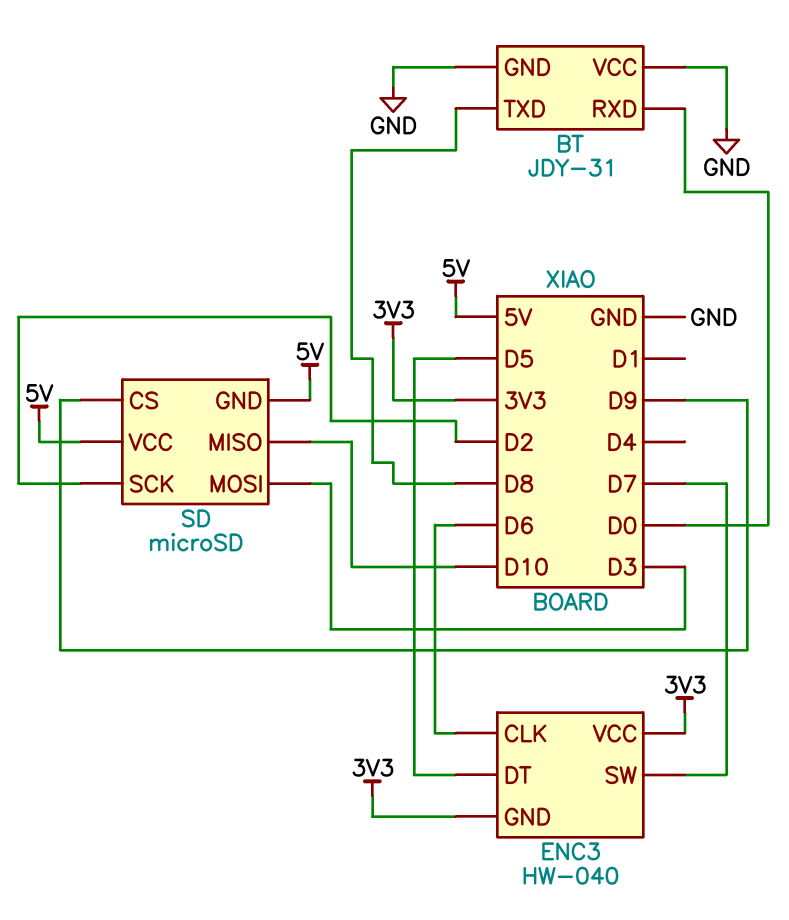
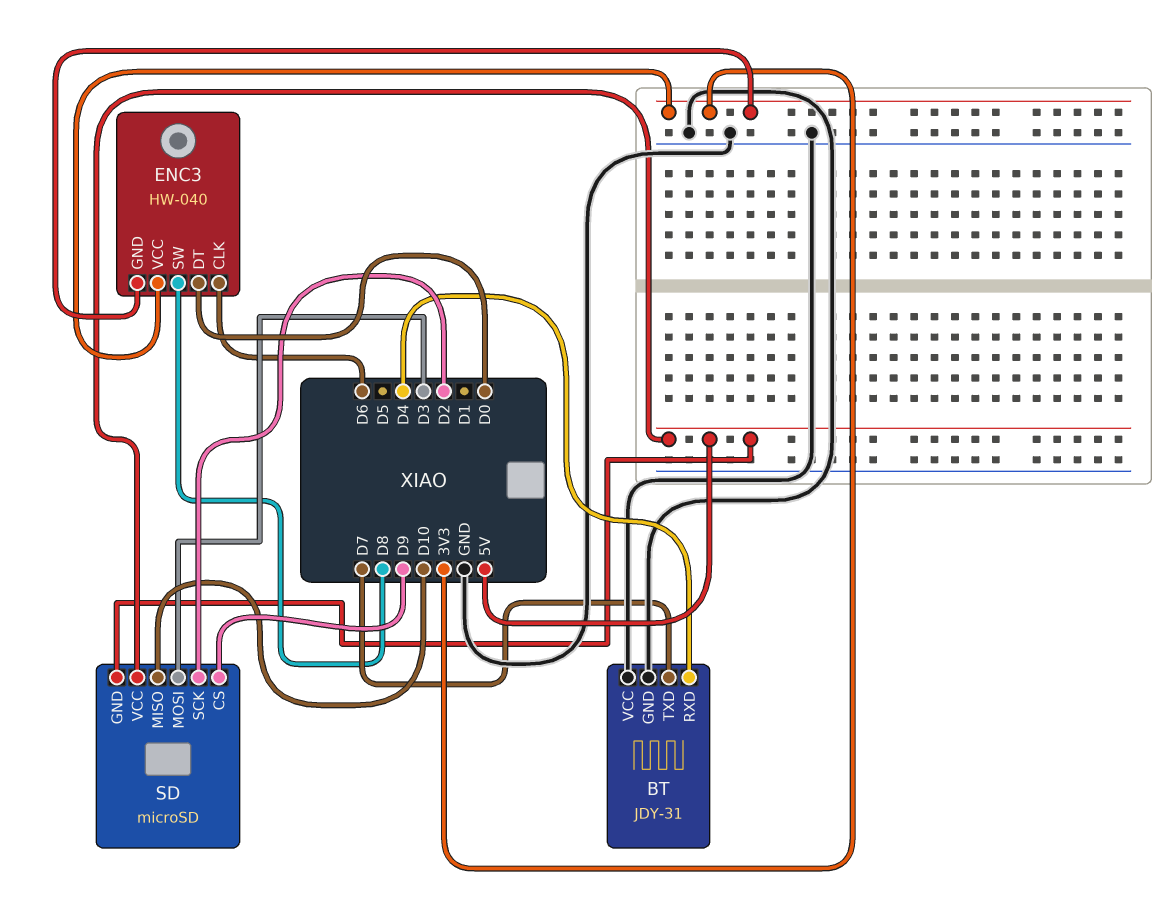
BT pin RXD: D0 -> D4
BT pin TXD: D8 -> D7
ENC3 pin DT: D5 -> D0
ENC3 pin SW: D7 -> D8

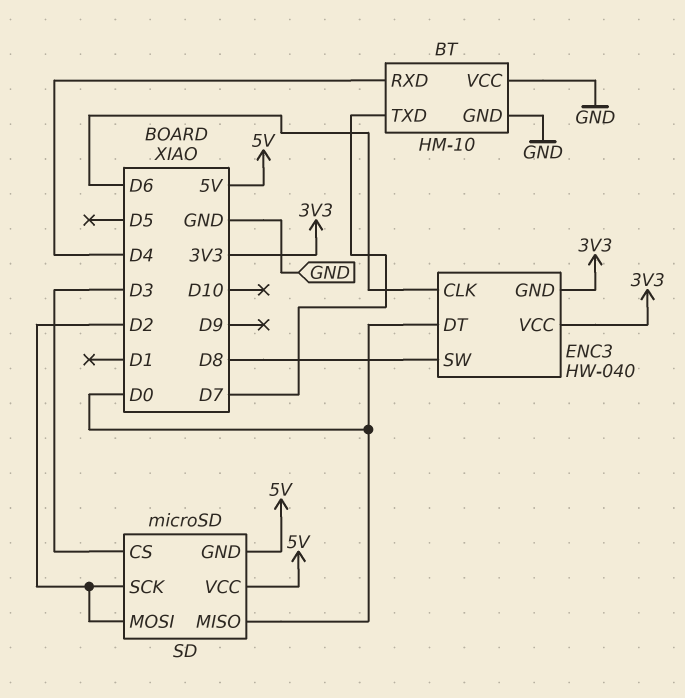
BT: JDY-31 -> HM-10
SD pin CS: D9 -> D3
SD pin MISO: D10 -> D0
SD pin MOSI: D3 -> D2

